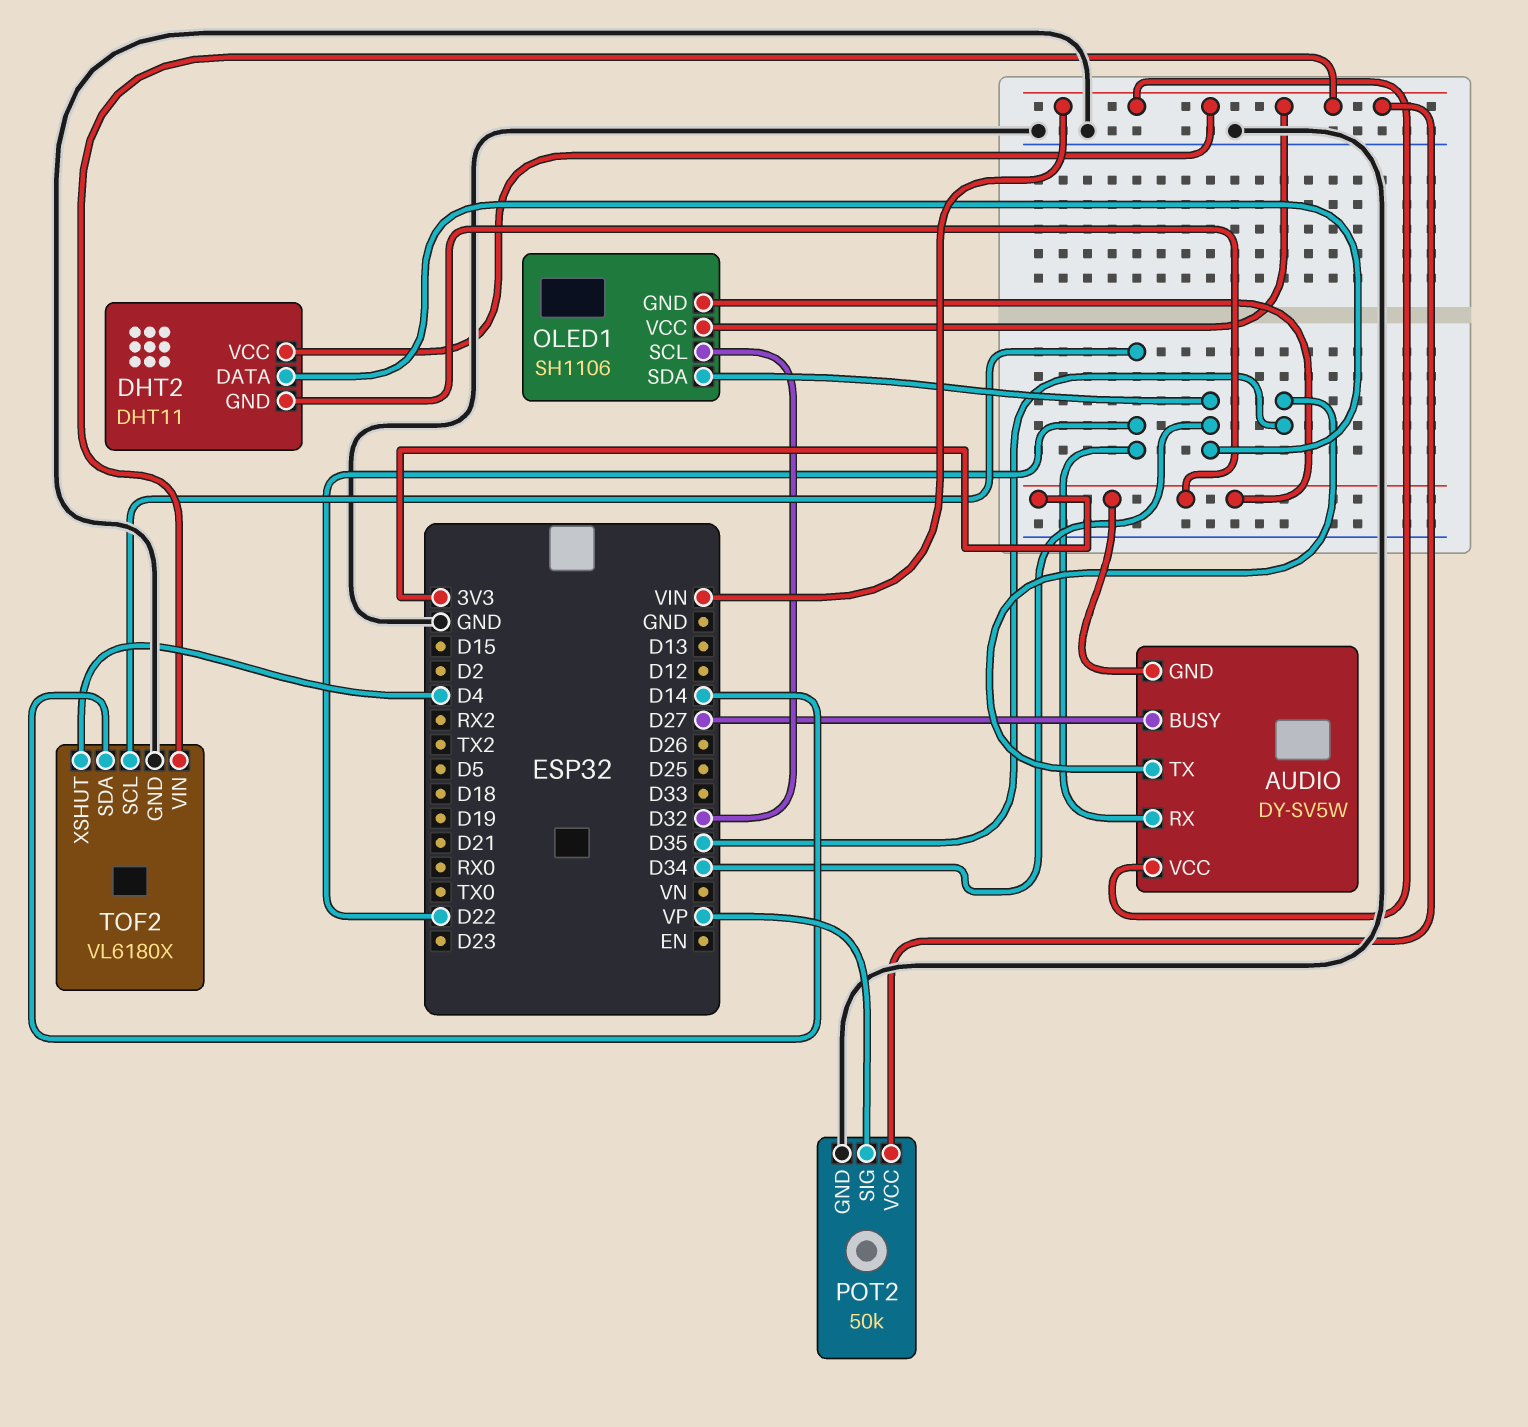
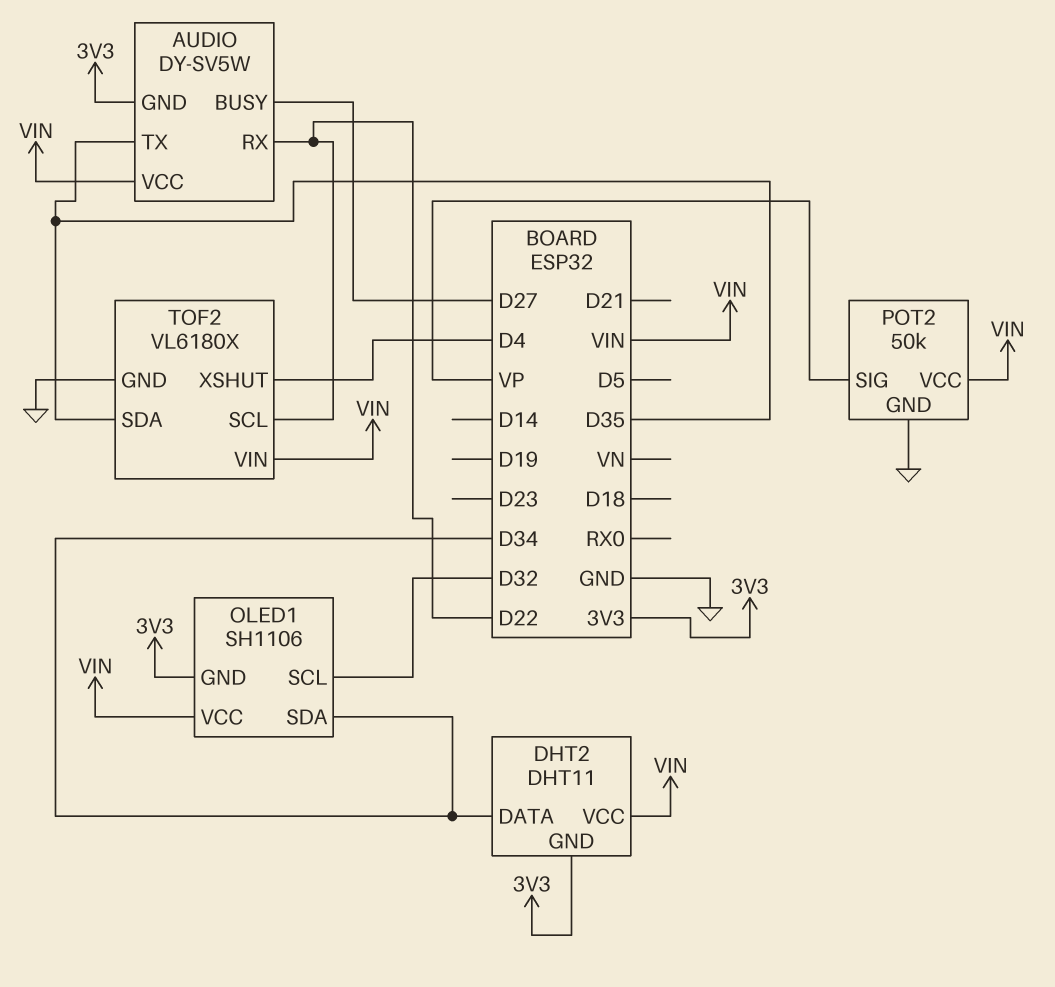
TOF2 pin SDA: D14 -> D35

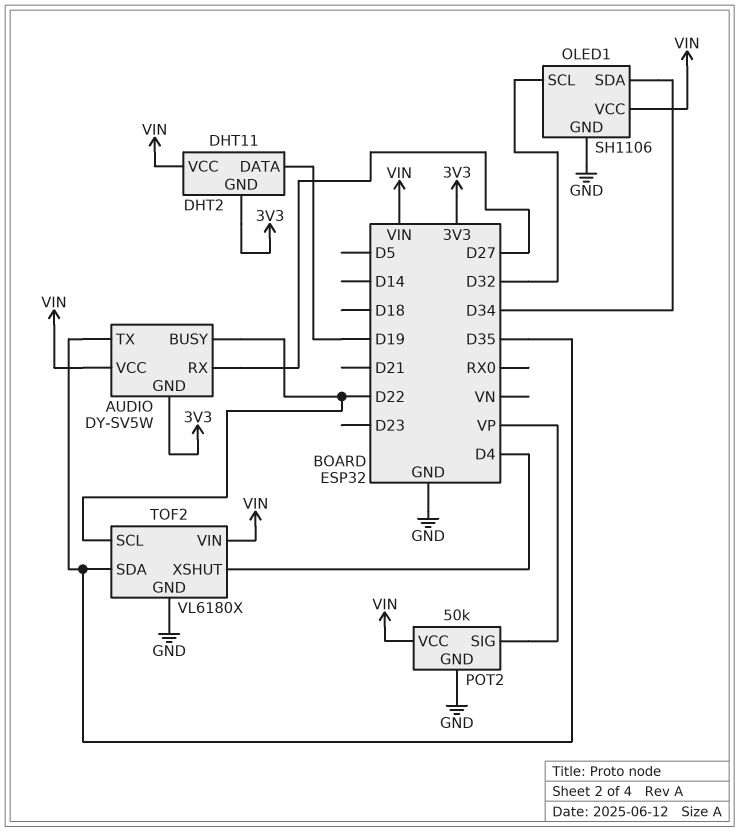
AUDIO pin BUSY: D27 -> D22
AUDIO pin RX: D22 -> D27
DHT2 pin DATA: D34 -> D19
OLED1 pin GND: 3V3 -> GND

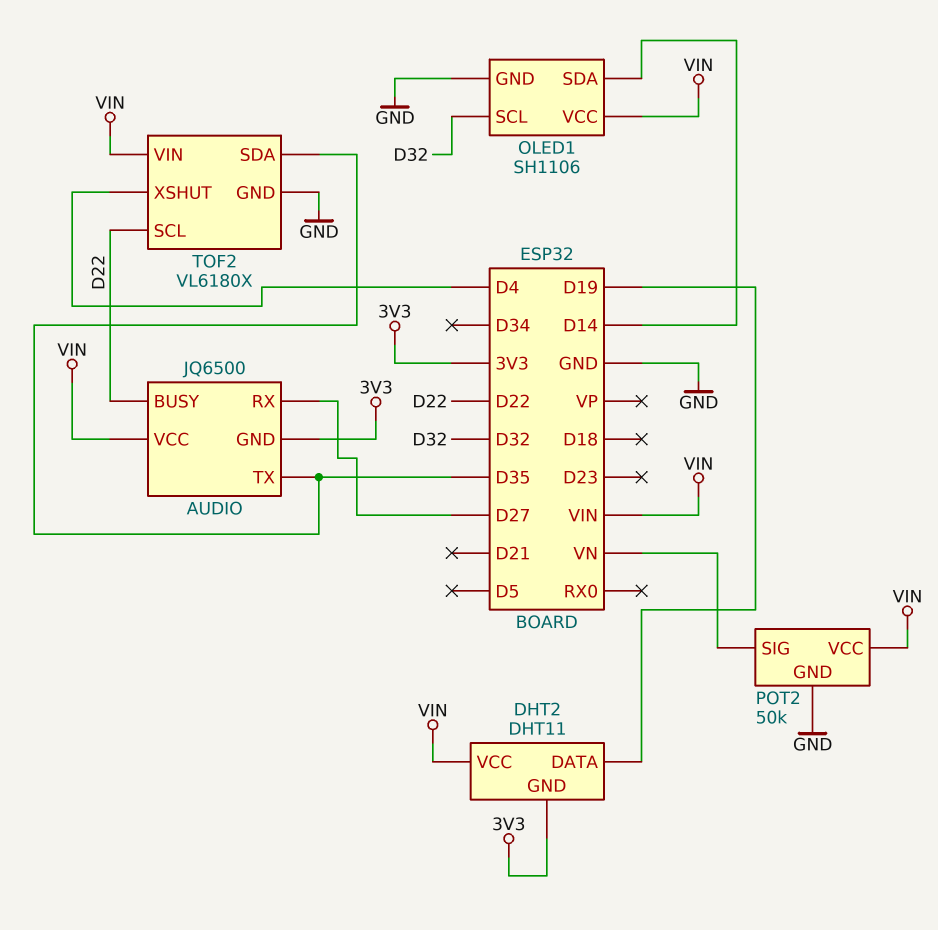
AUDIO: DY-SV5W -> JQ6500
OLED1 pin SDA: D34 -> D14
POT2 pin SIG: VP -> VN

